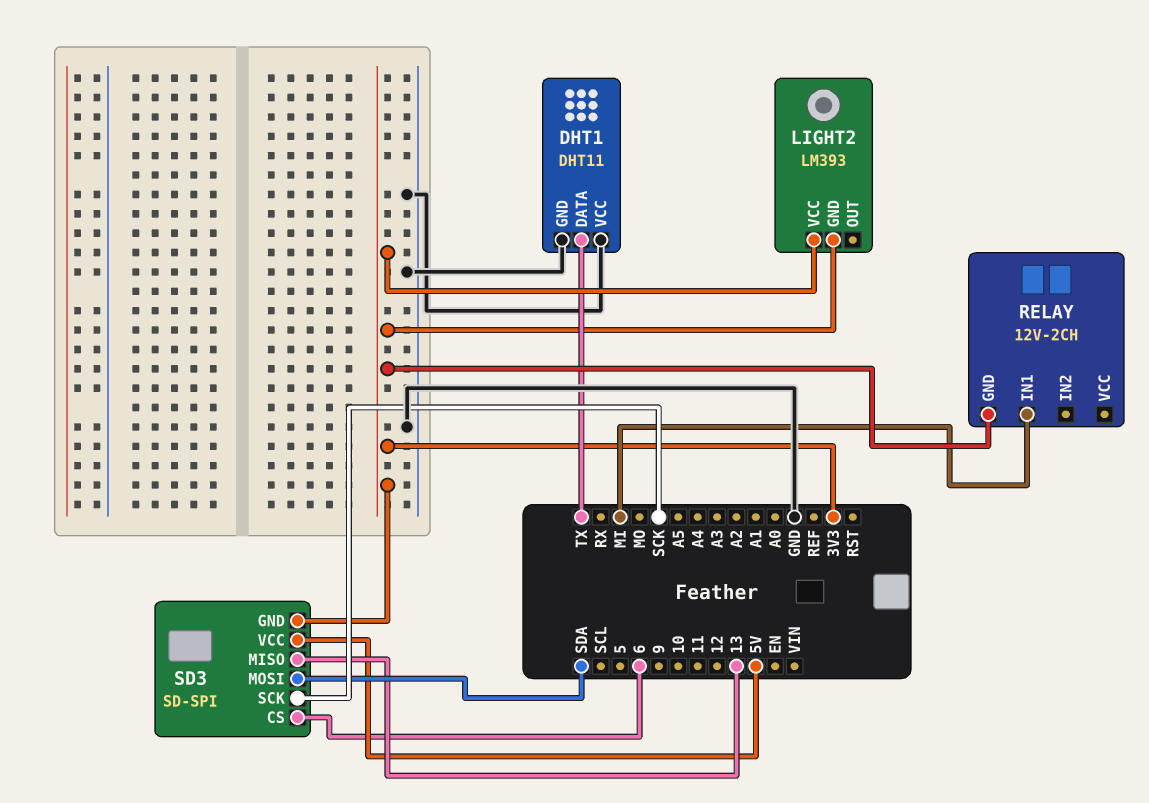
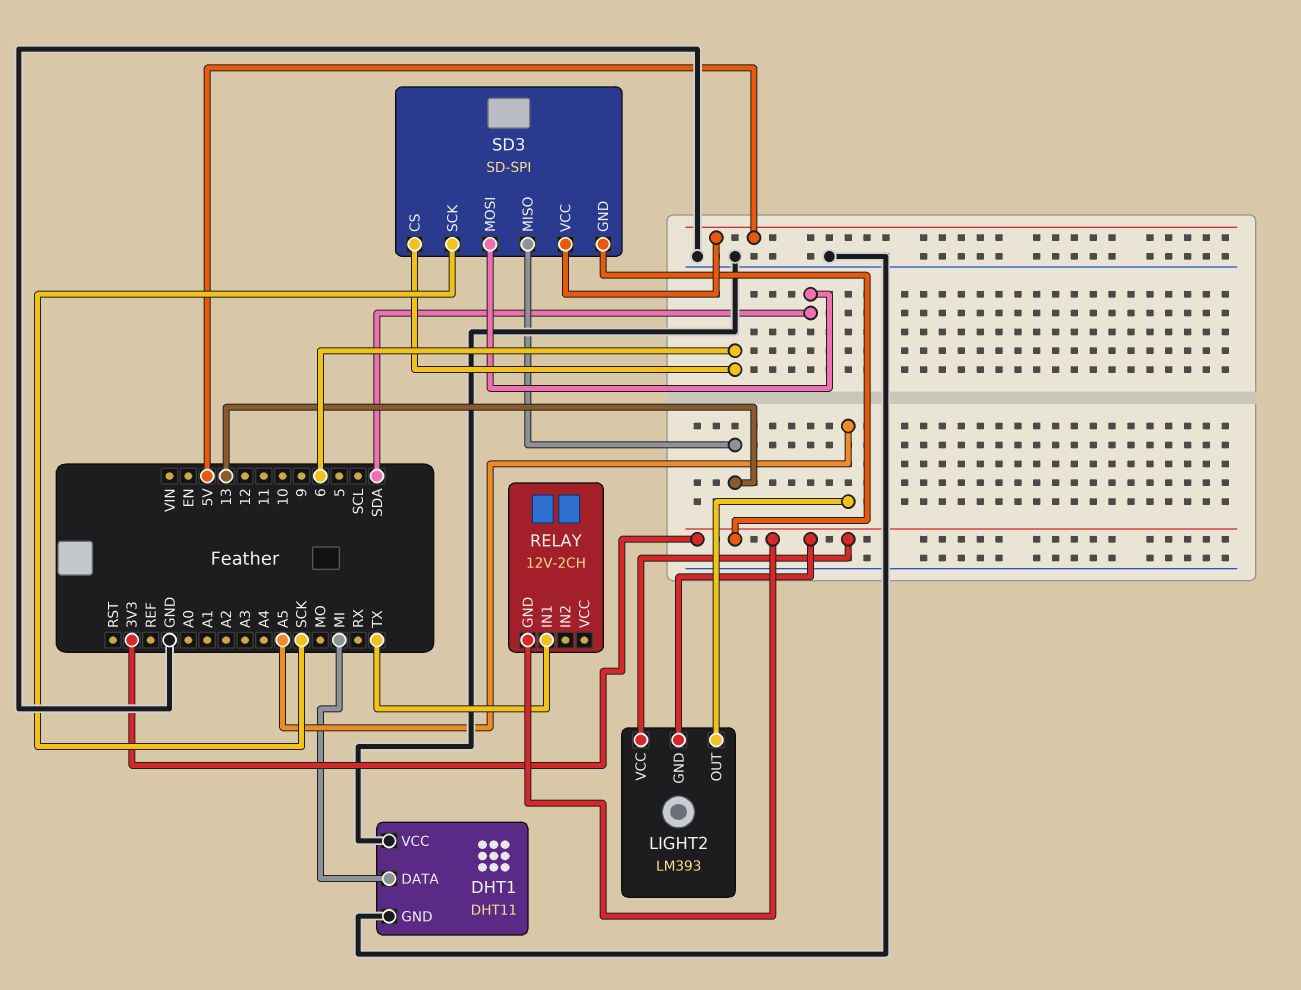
DHT1 pin DATA: TX -> MI
LIGHT2 pin OUT: none -> A5
RELAY pin IN1: MI -> TX

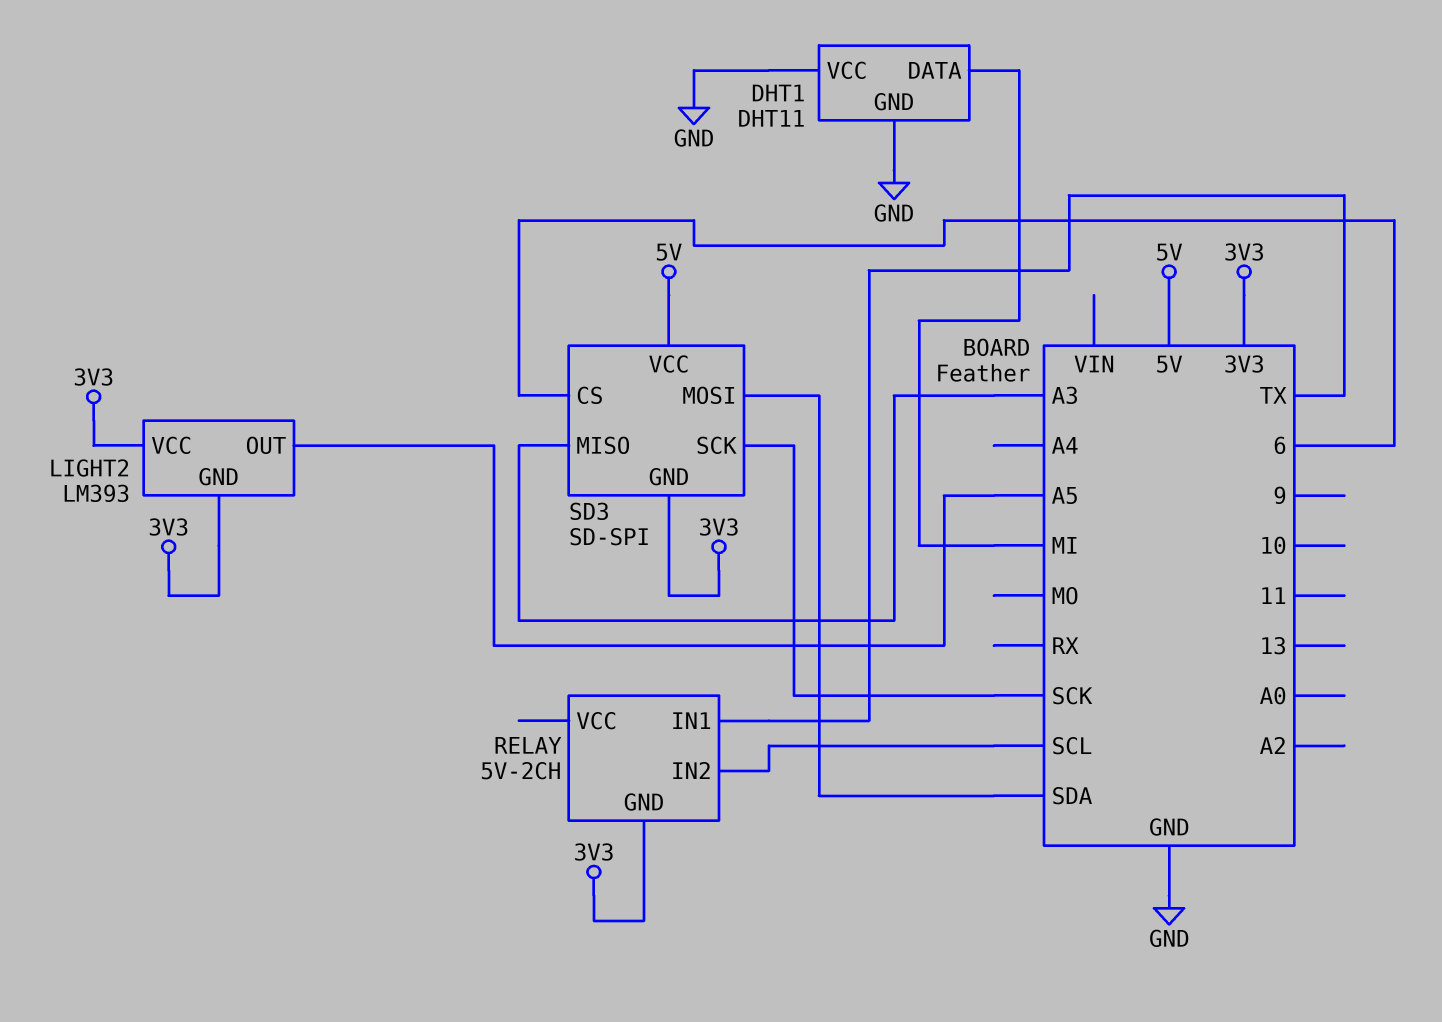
RELAY: 12V-2CH -> 5V-2CH
RELAY pin IN2: none -> SCL
SD3 pin MISO: 13 -> A3

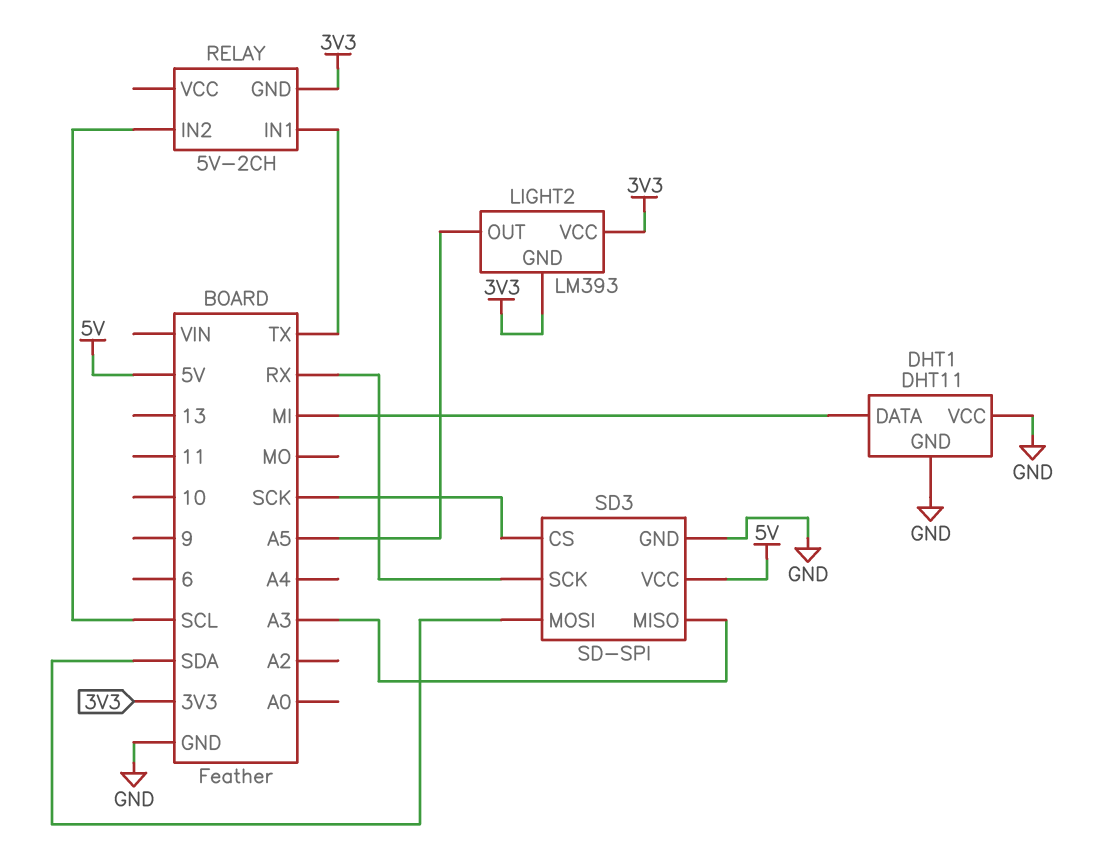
SD3 pin CS: 6 -> SCK
SD3 pin GND: 3V3 -> GND
SD3 pin SCK: SCK -> RX

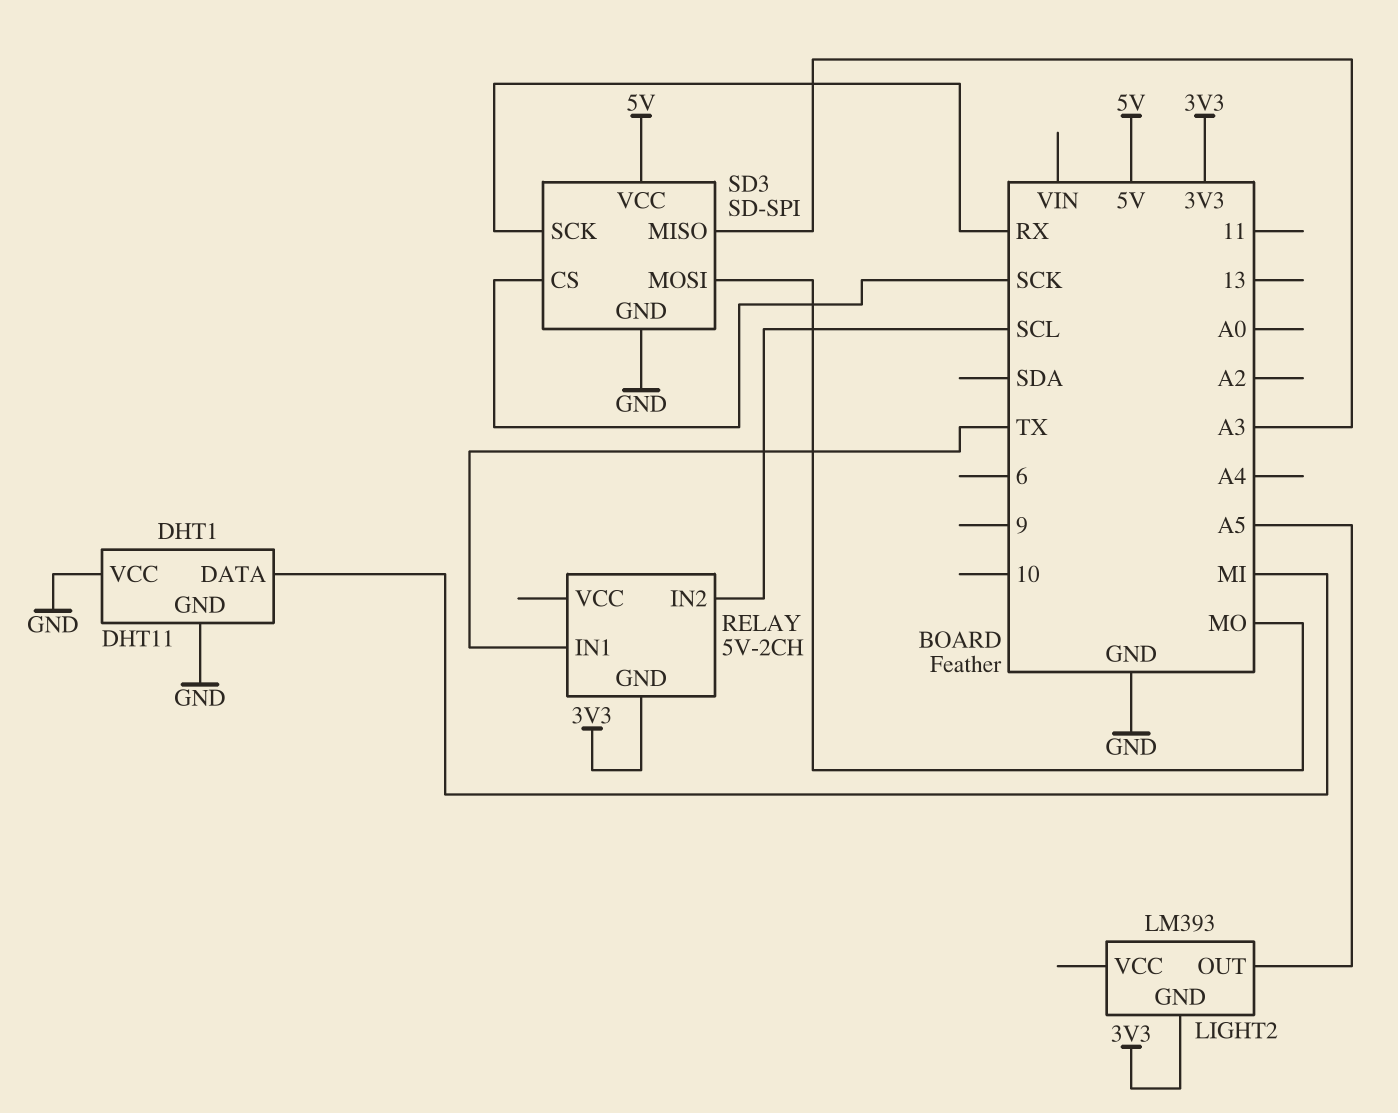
LIGHT2 pin VCC: 3V3 -> none
SD3 pin MOSI: SDA -> MO

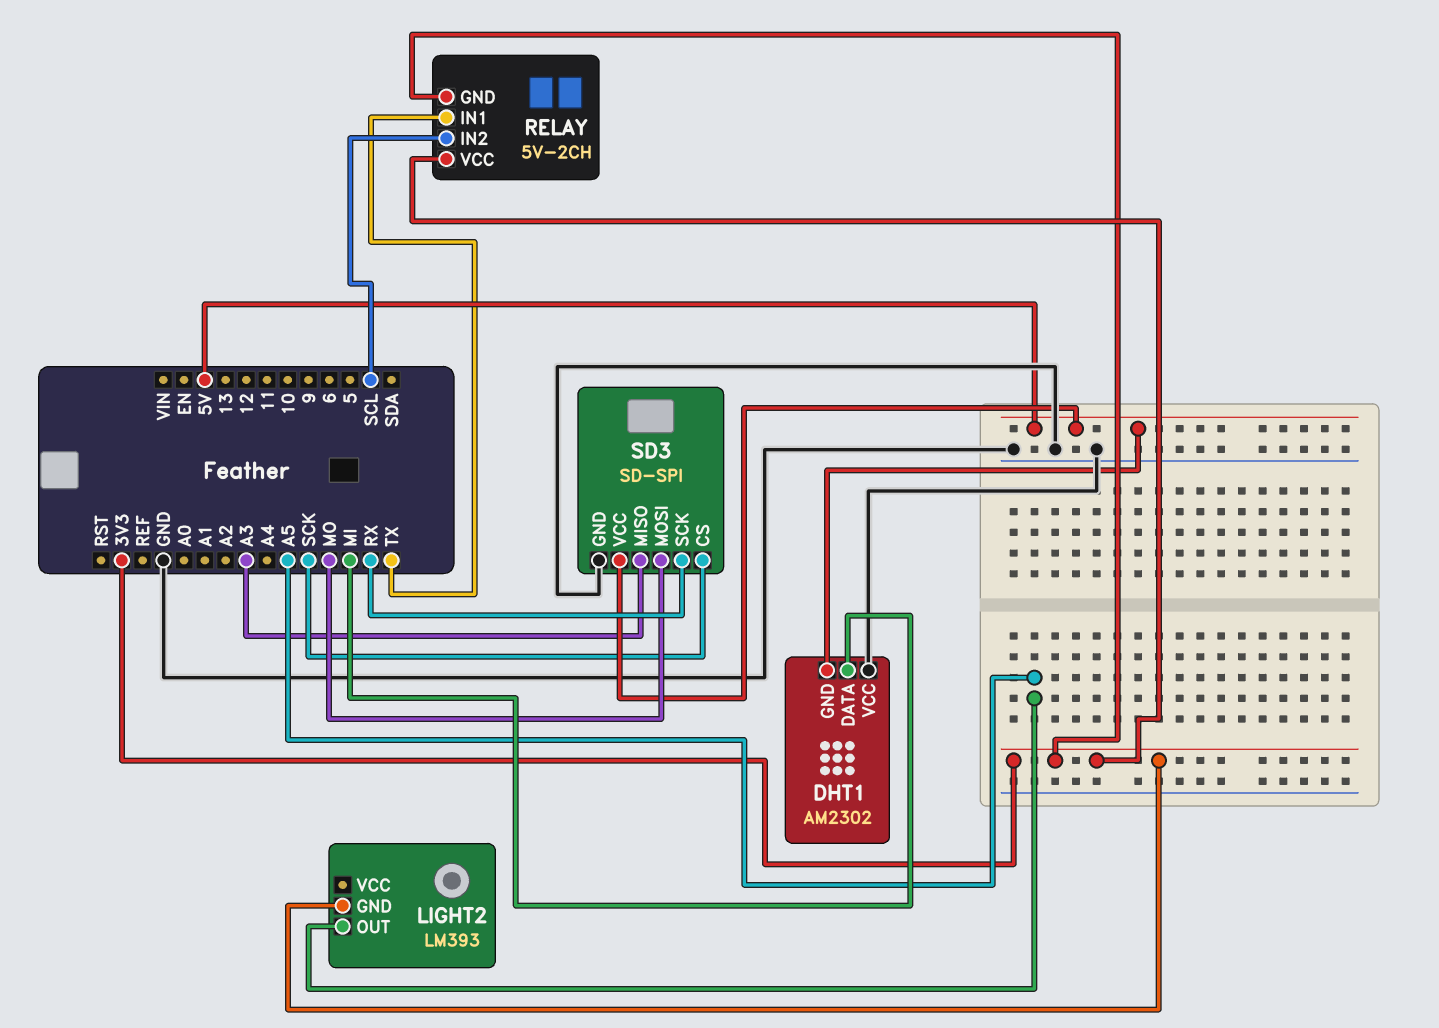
DHT1: DHT11 -> AM2302
DHT1 pin GND: GND -> 5V
RELAY pin VCC: none -> 3V3

